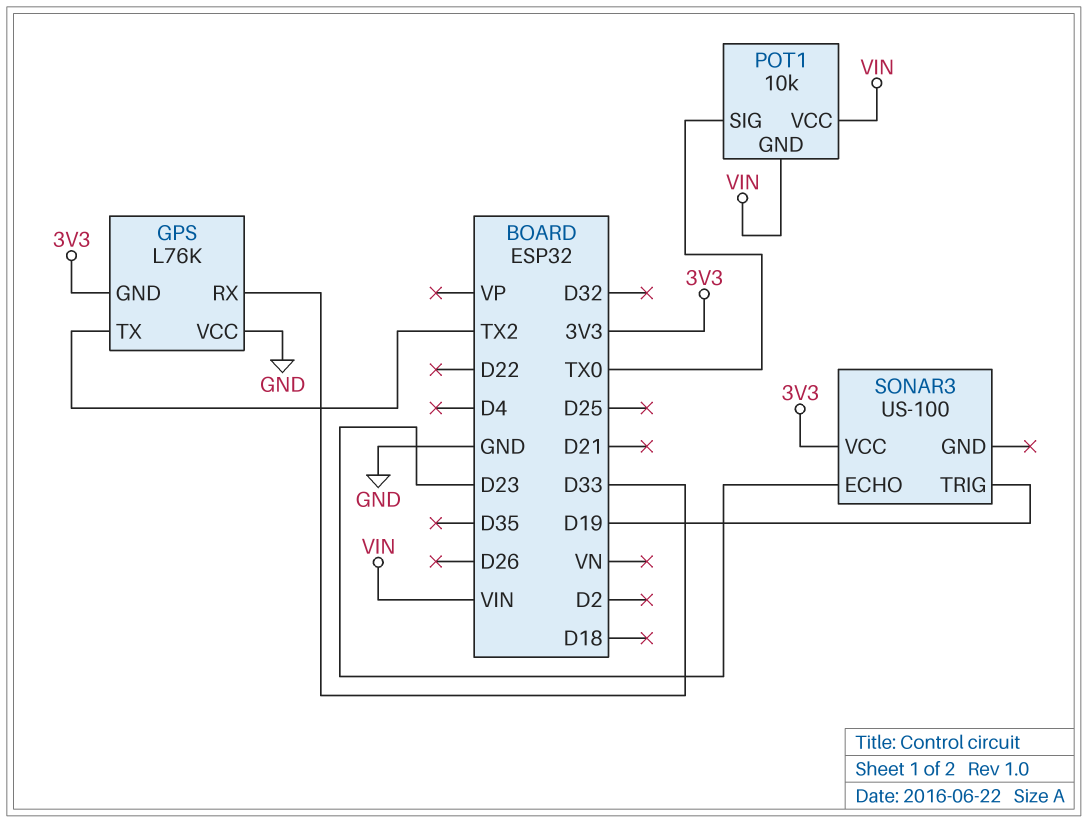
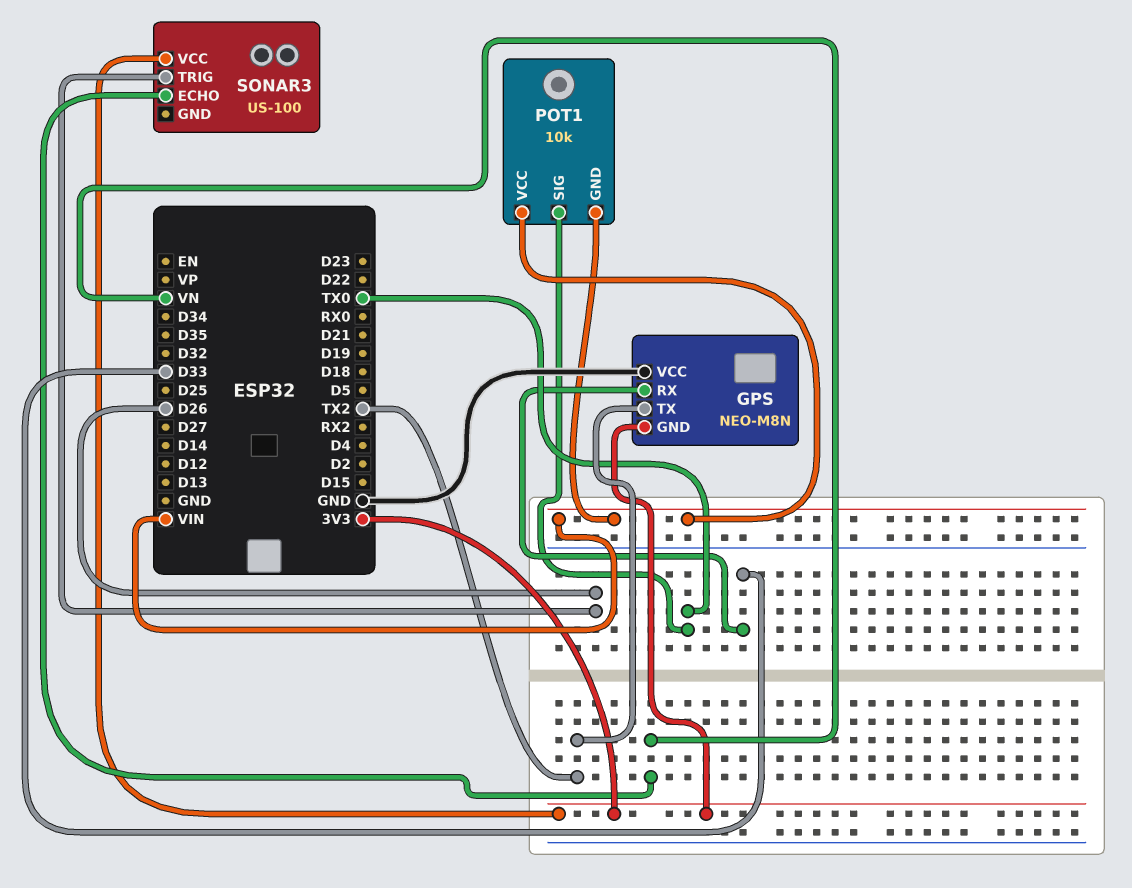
GPS: L76K -> NEO-M8N
SONAR3 pin ECHO: D23 -> VN
SONAR3 pin TRIG: D19 -> D26

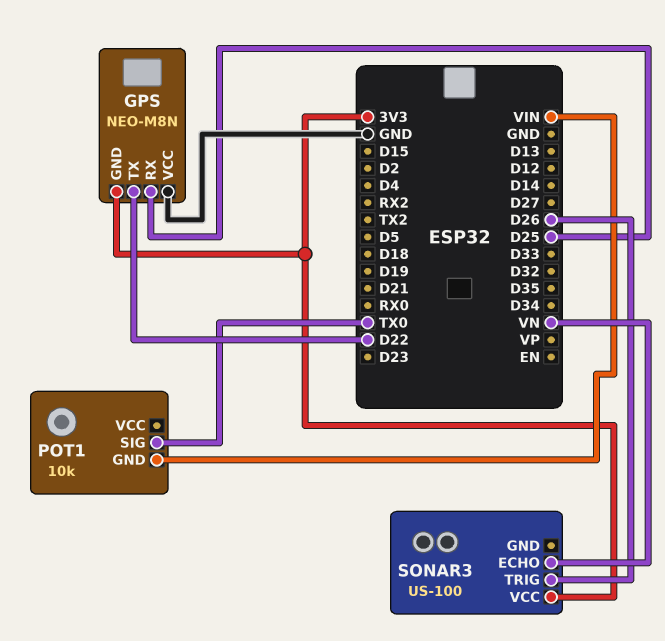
GPS pin RX: D33 -> D25
GPS pin TX: TX2 -> D22
POT1 pin VCC: VIN -> none

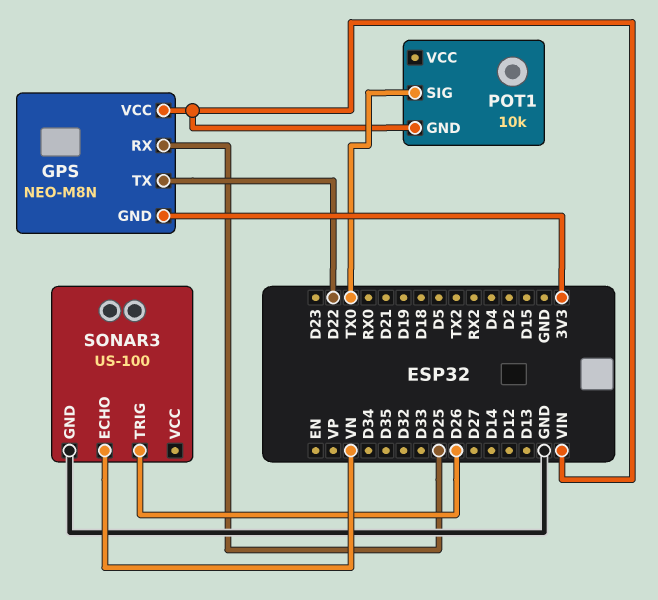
GPS pin VCC: GND -> VIN
SONAR3 pin GND: none -> GND
SONAR3 pin VCC: 3V3 -> none

